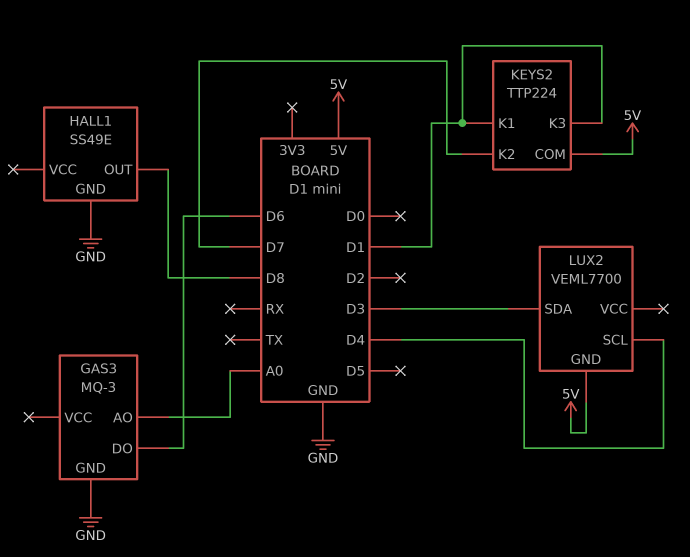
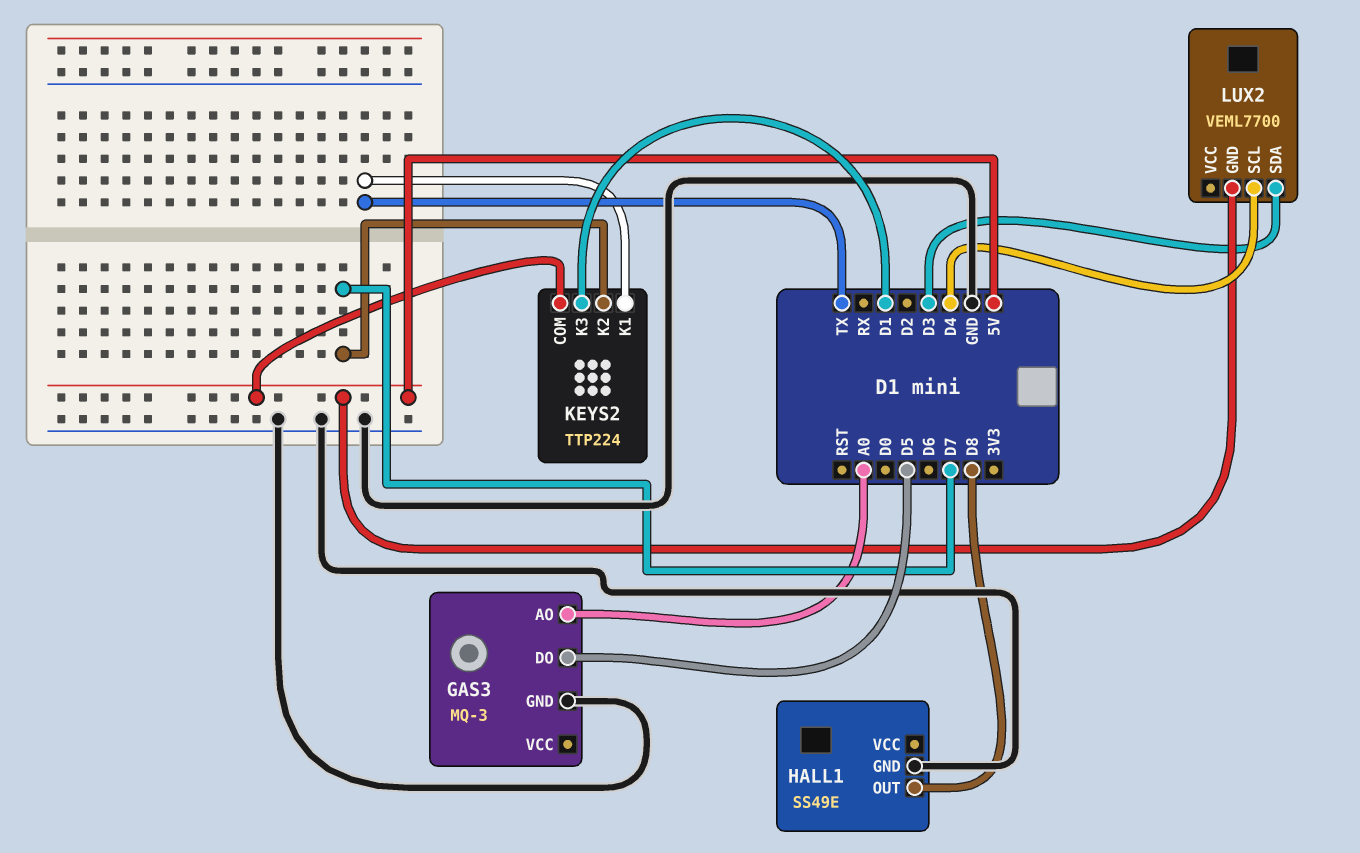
GAS3 pin DO: D6 -> D5
KEYS2 pin K1: D1 -> TX

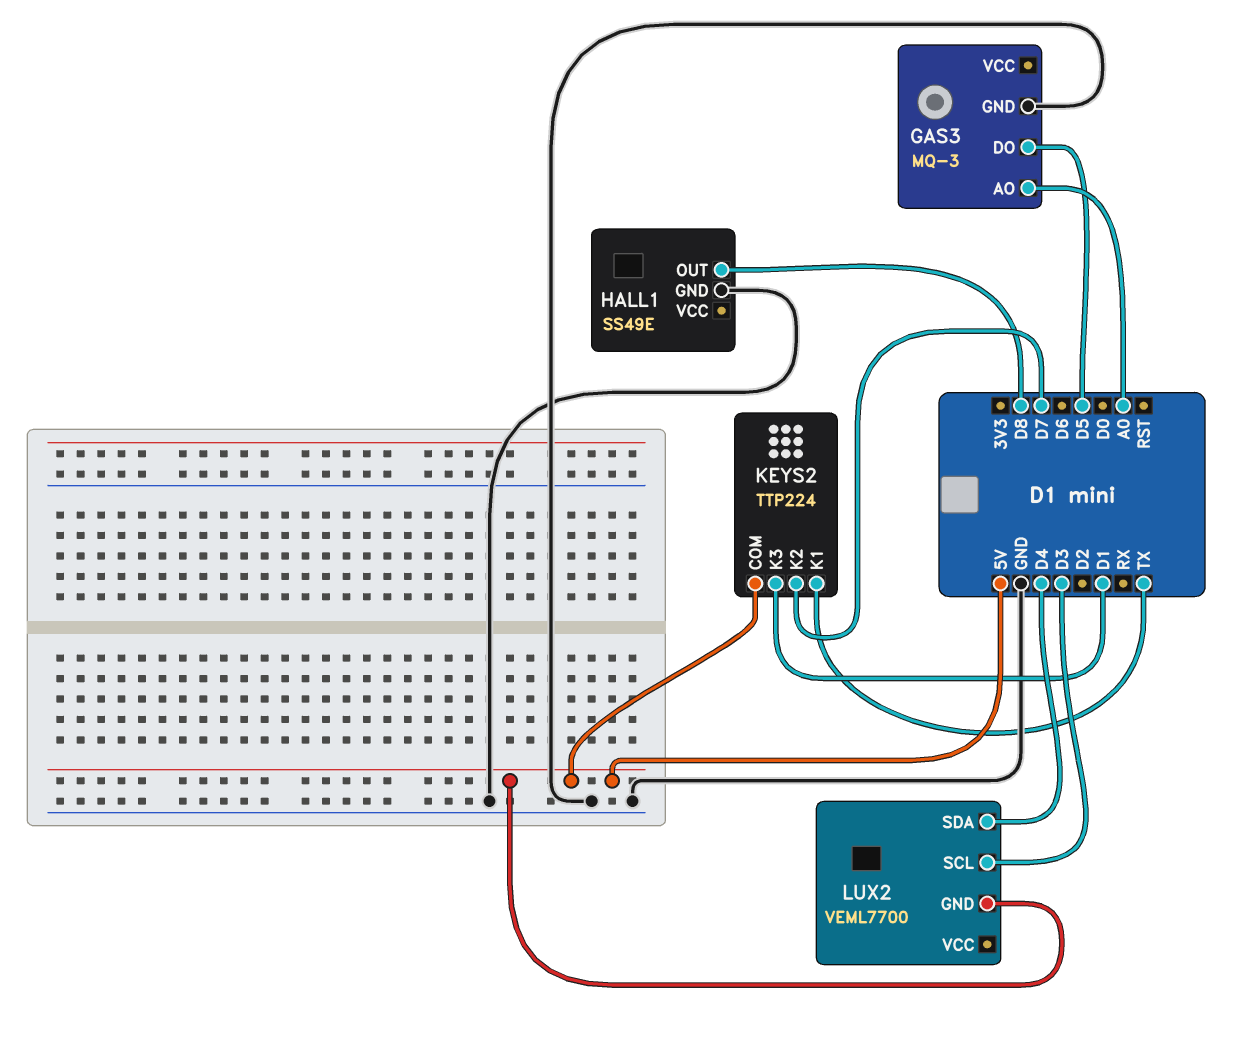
LUX2 pin SCL: D4 -> D3
LUX2 pin SDA: D3 -> D4

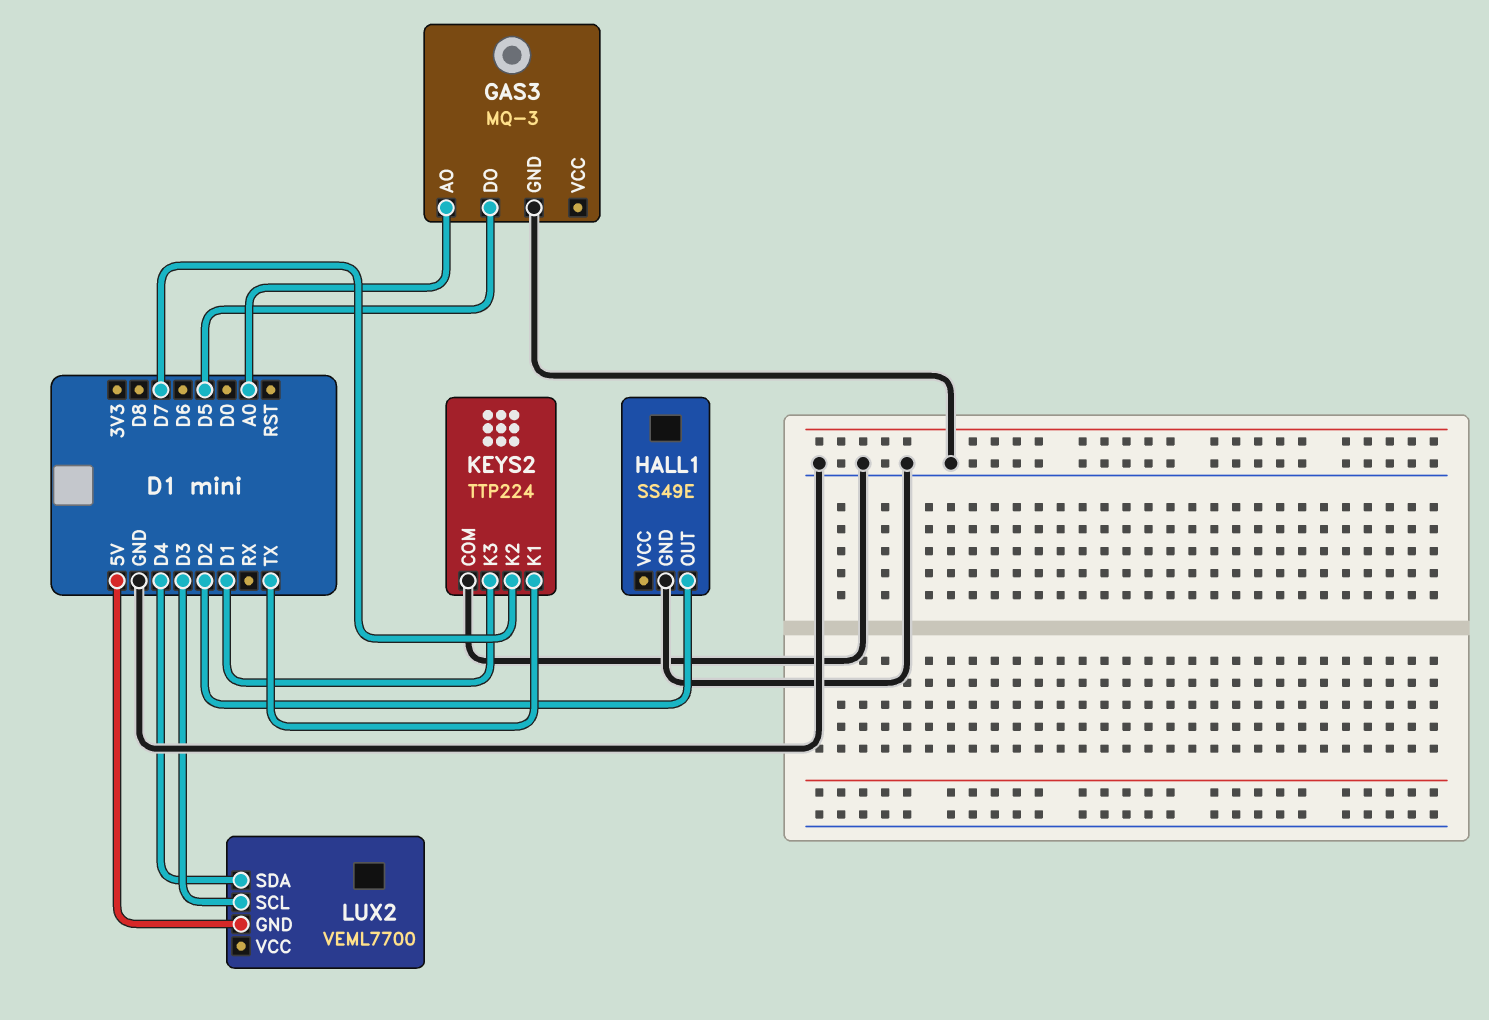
HALL1 pin OUT: D8 -> D2
KEYS2 pin COM: 5V -> GND

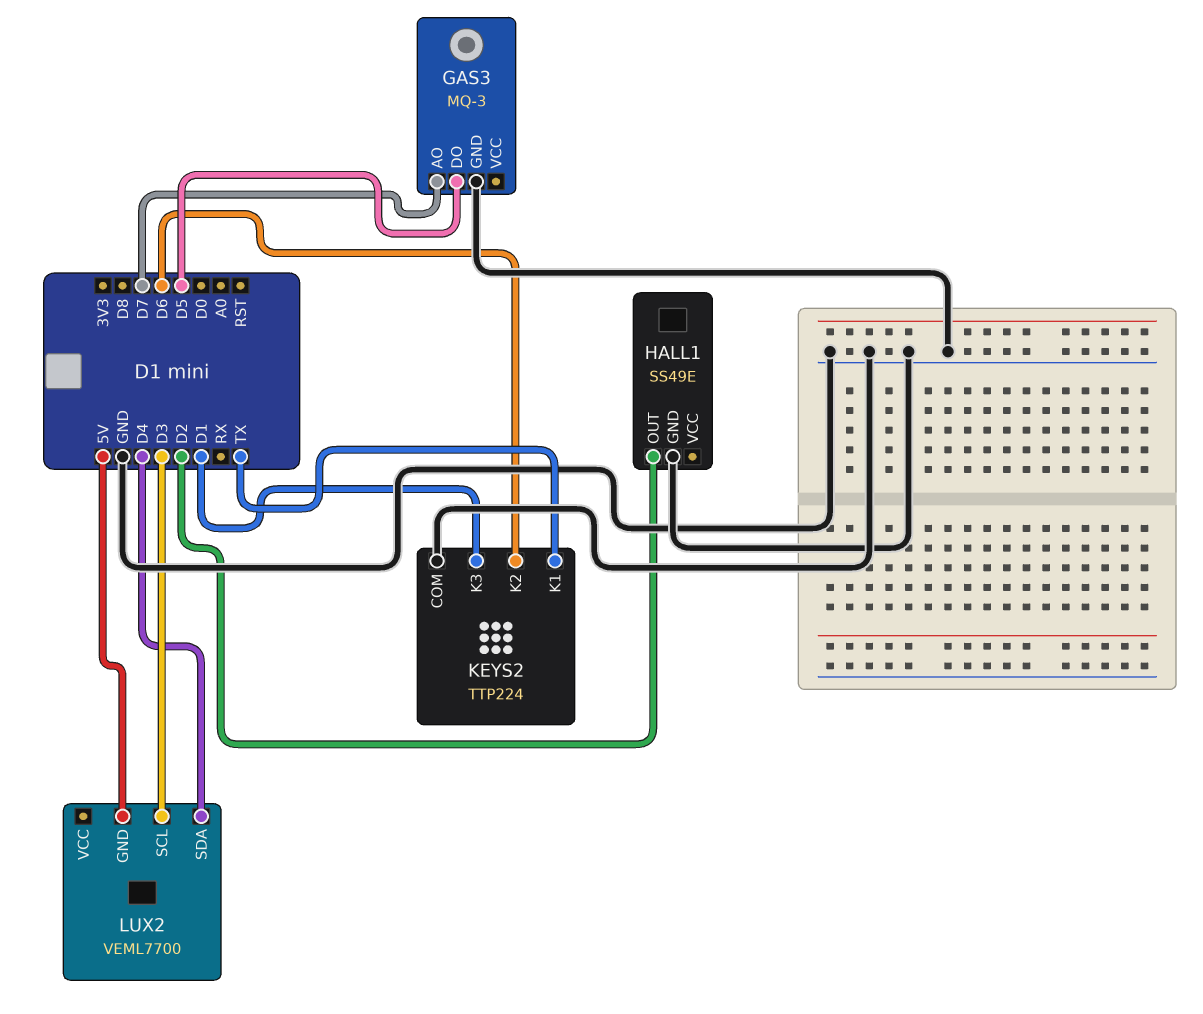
GAS3 pin AO: A0 -> D7
KEYS2 pin K2: D7 -> D6

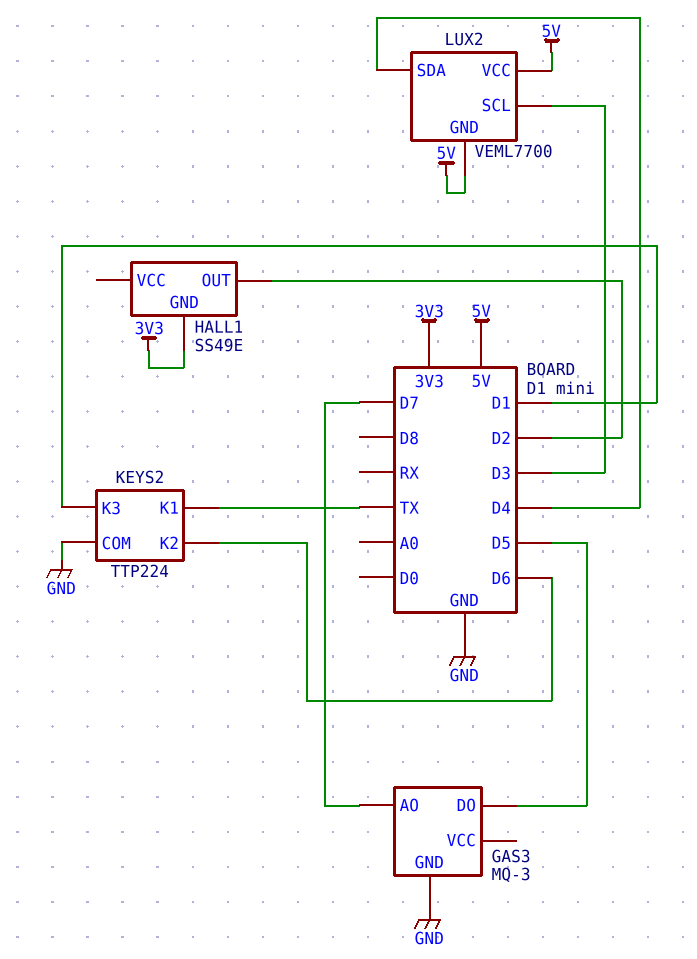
HALL1 pin GND: GND -> 3V3
LUX2 pin VCC: none -> 5V

